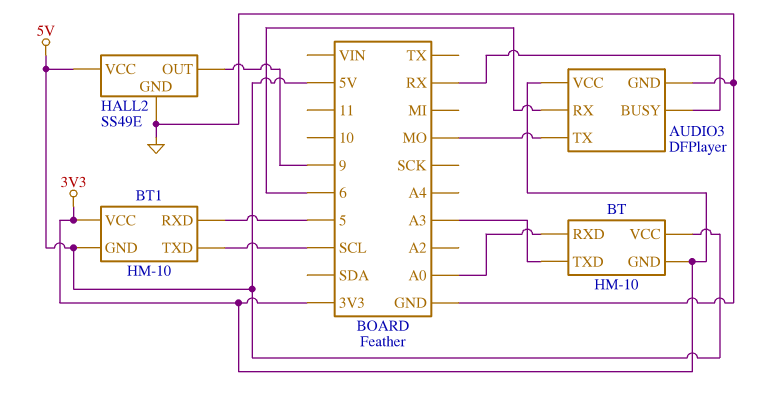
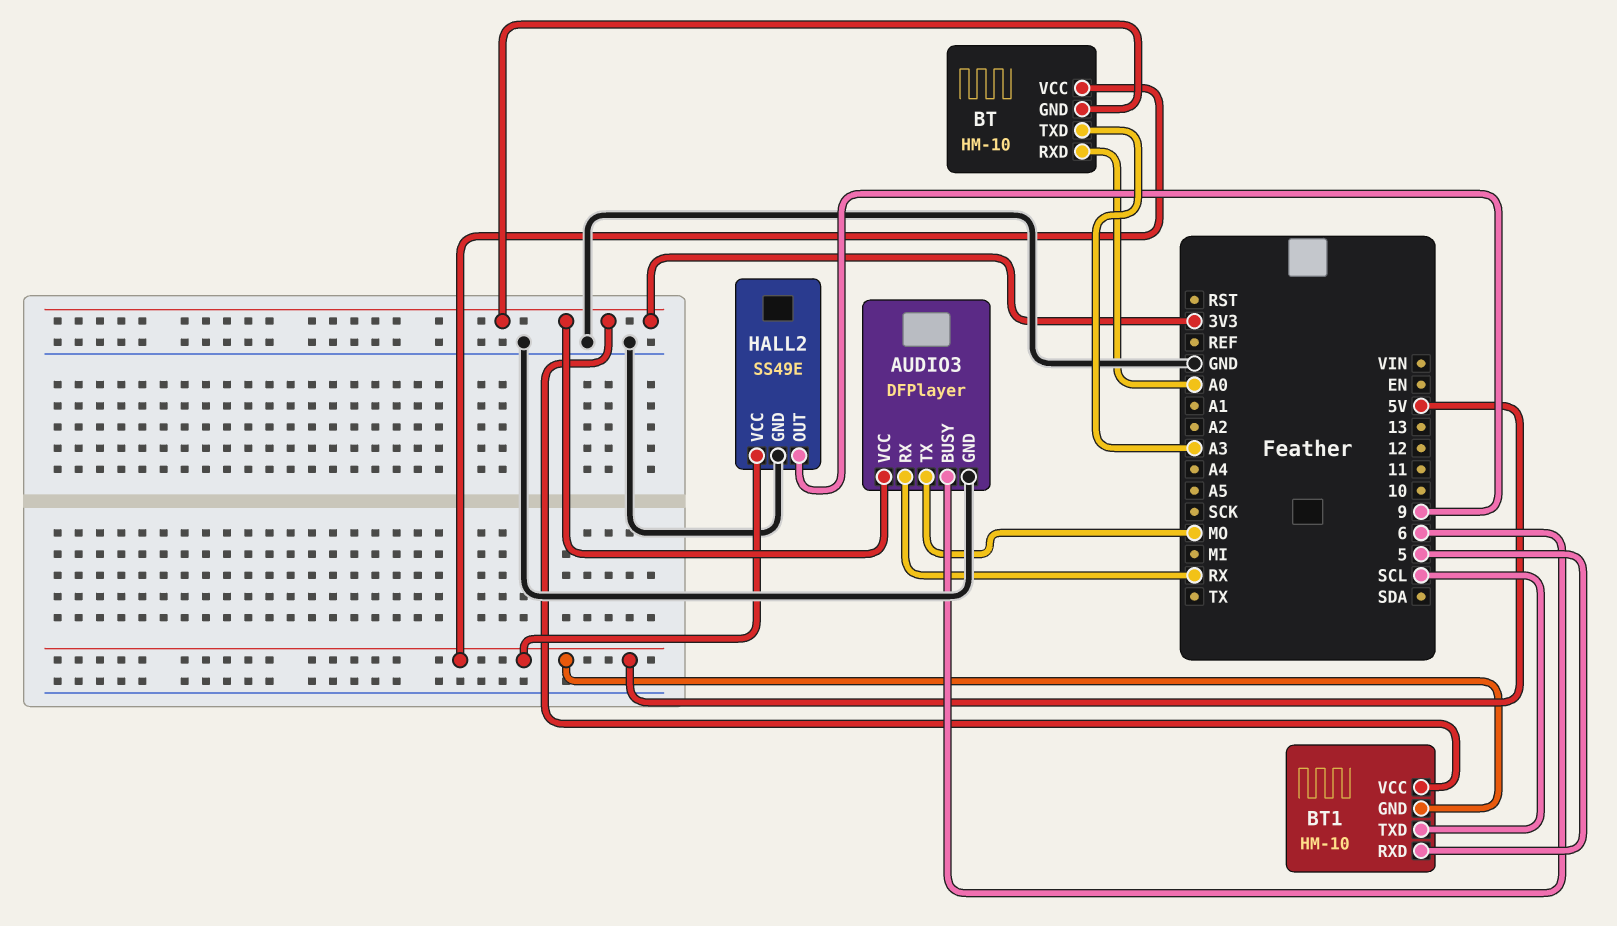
AUDIO3 pin BUSY: RX -> 6
AUDIO3 pin RX: 6 -> RX

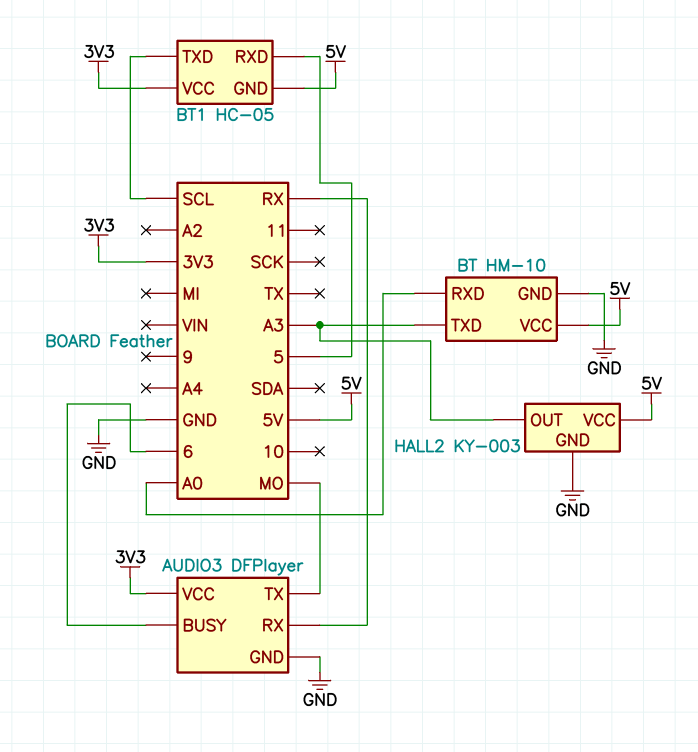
BT pin GND: 3V3 -> GND
BT1: HM-10 -> HC-05
HALL2: SS49E -> KY-003
HALL2 pin OUT: 9 -> A3

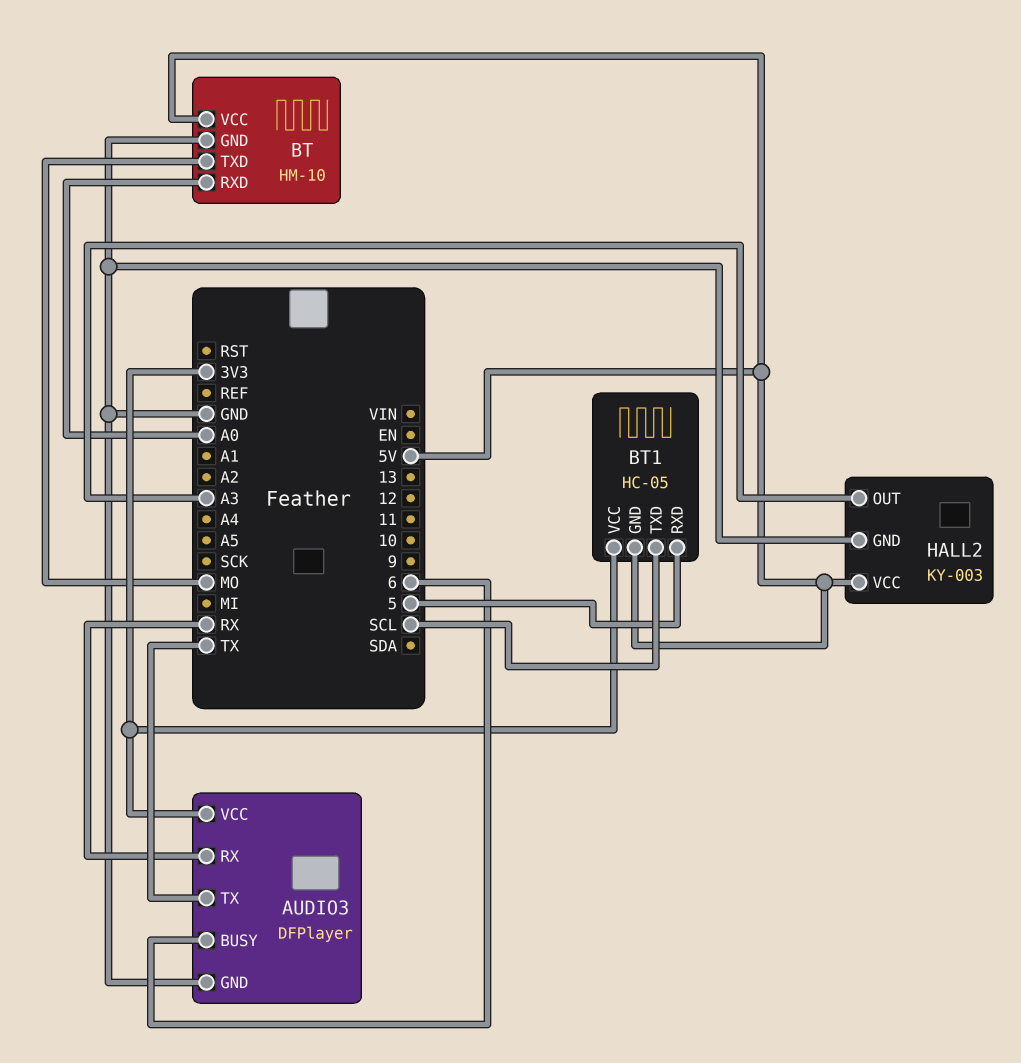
AUDIO3 pin TX: MO -> TX
BT pin TXD: A3 -> MO

